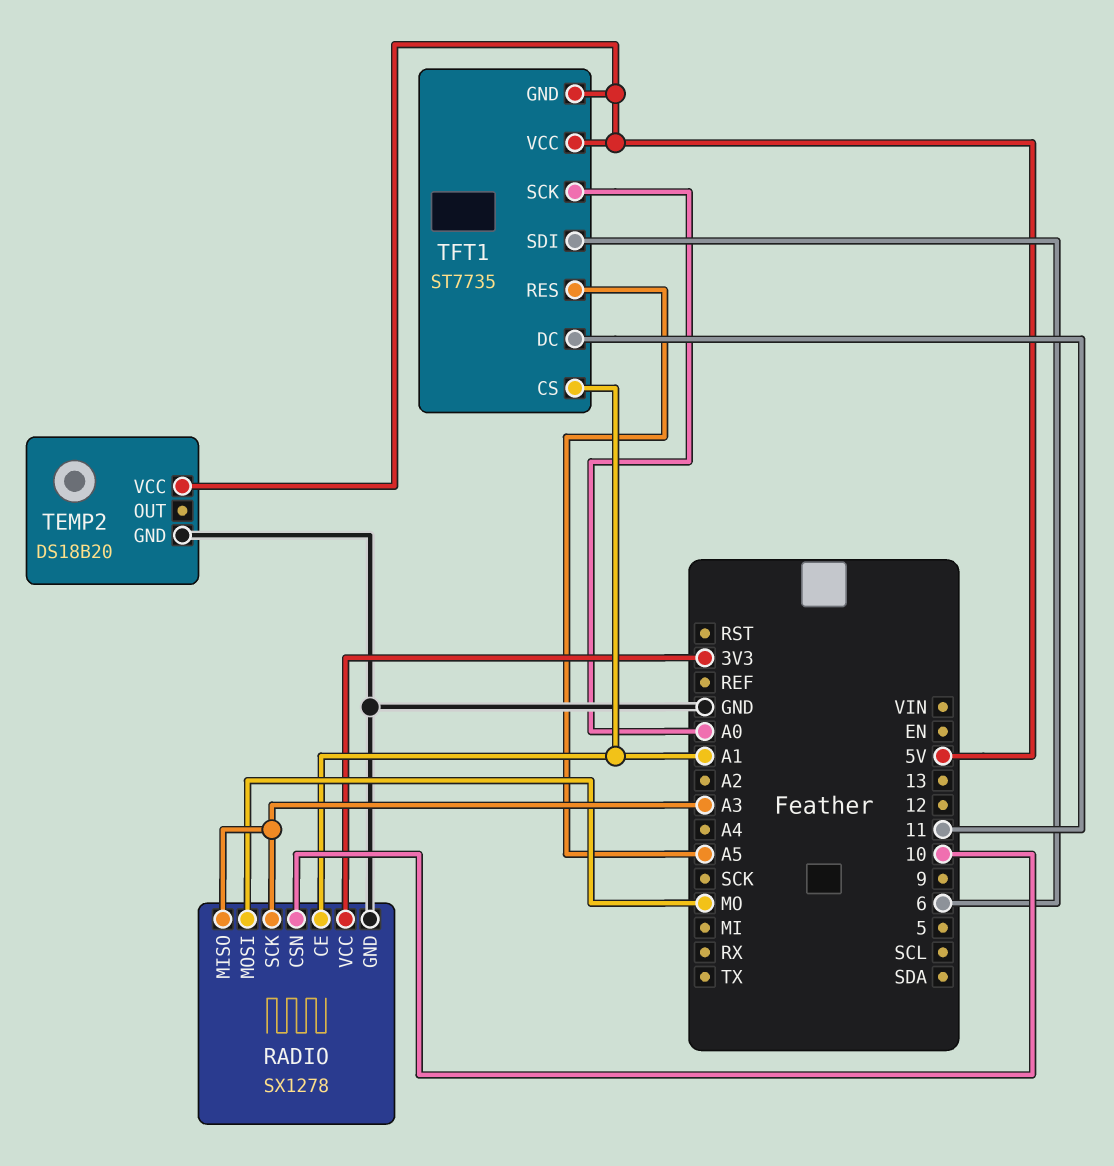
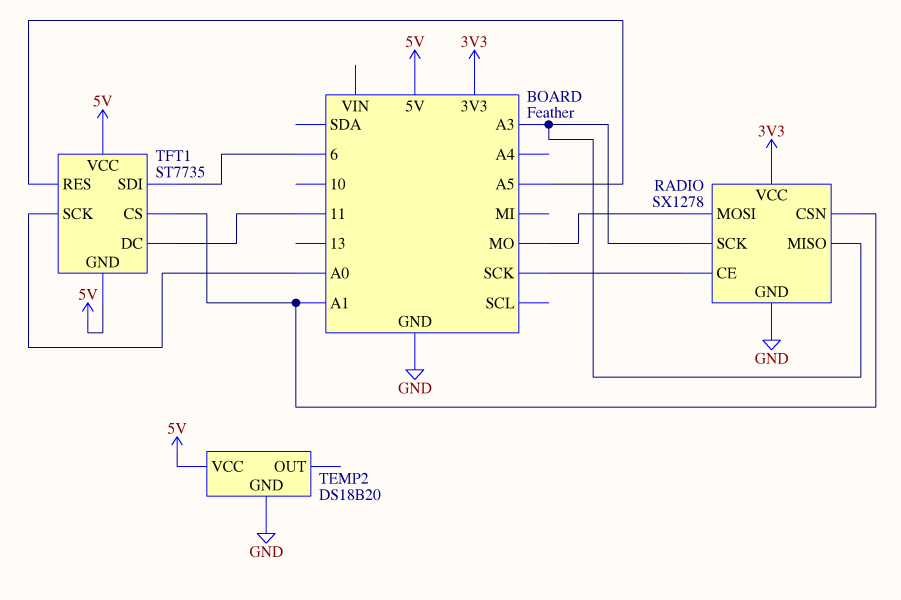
RADIO pin CE: A1 -> SCK
RADIO pin CSN: 10 -> A1

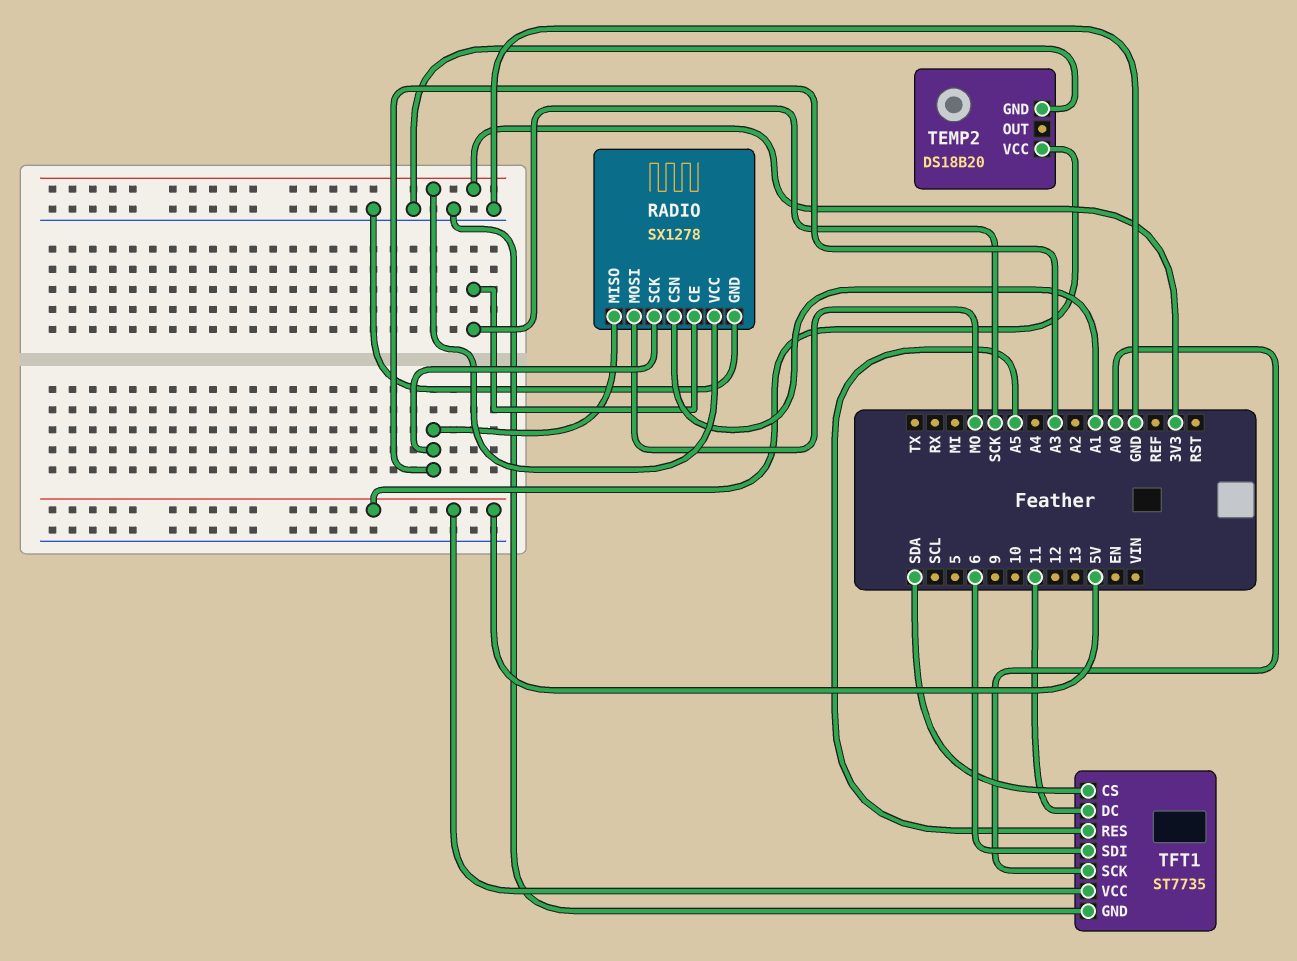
TFT1 pin CS: A1 -> SDA
TFT1 pin GND: 5V -> GND

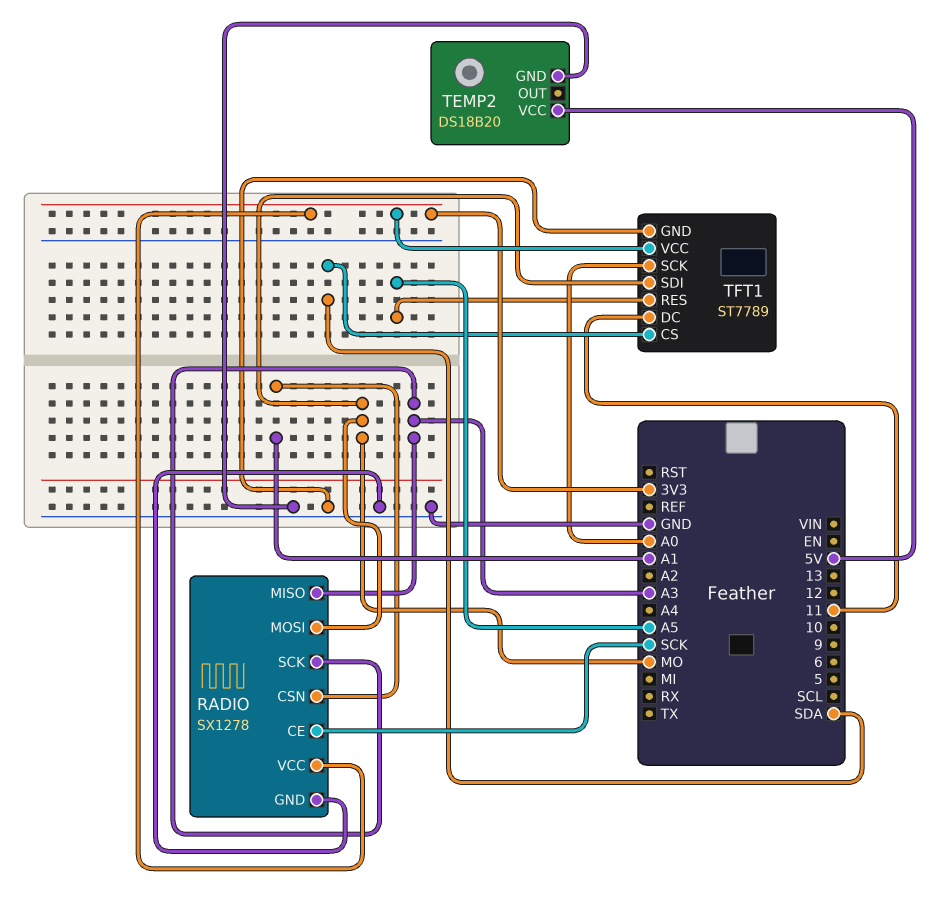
TFT1: ST7735 -> ST7789
TFT1 pin SDI: 6 -> MO
TFT1 pin VCC: 5V -> 3V3

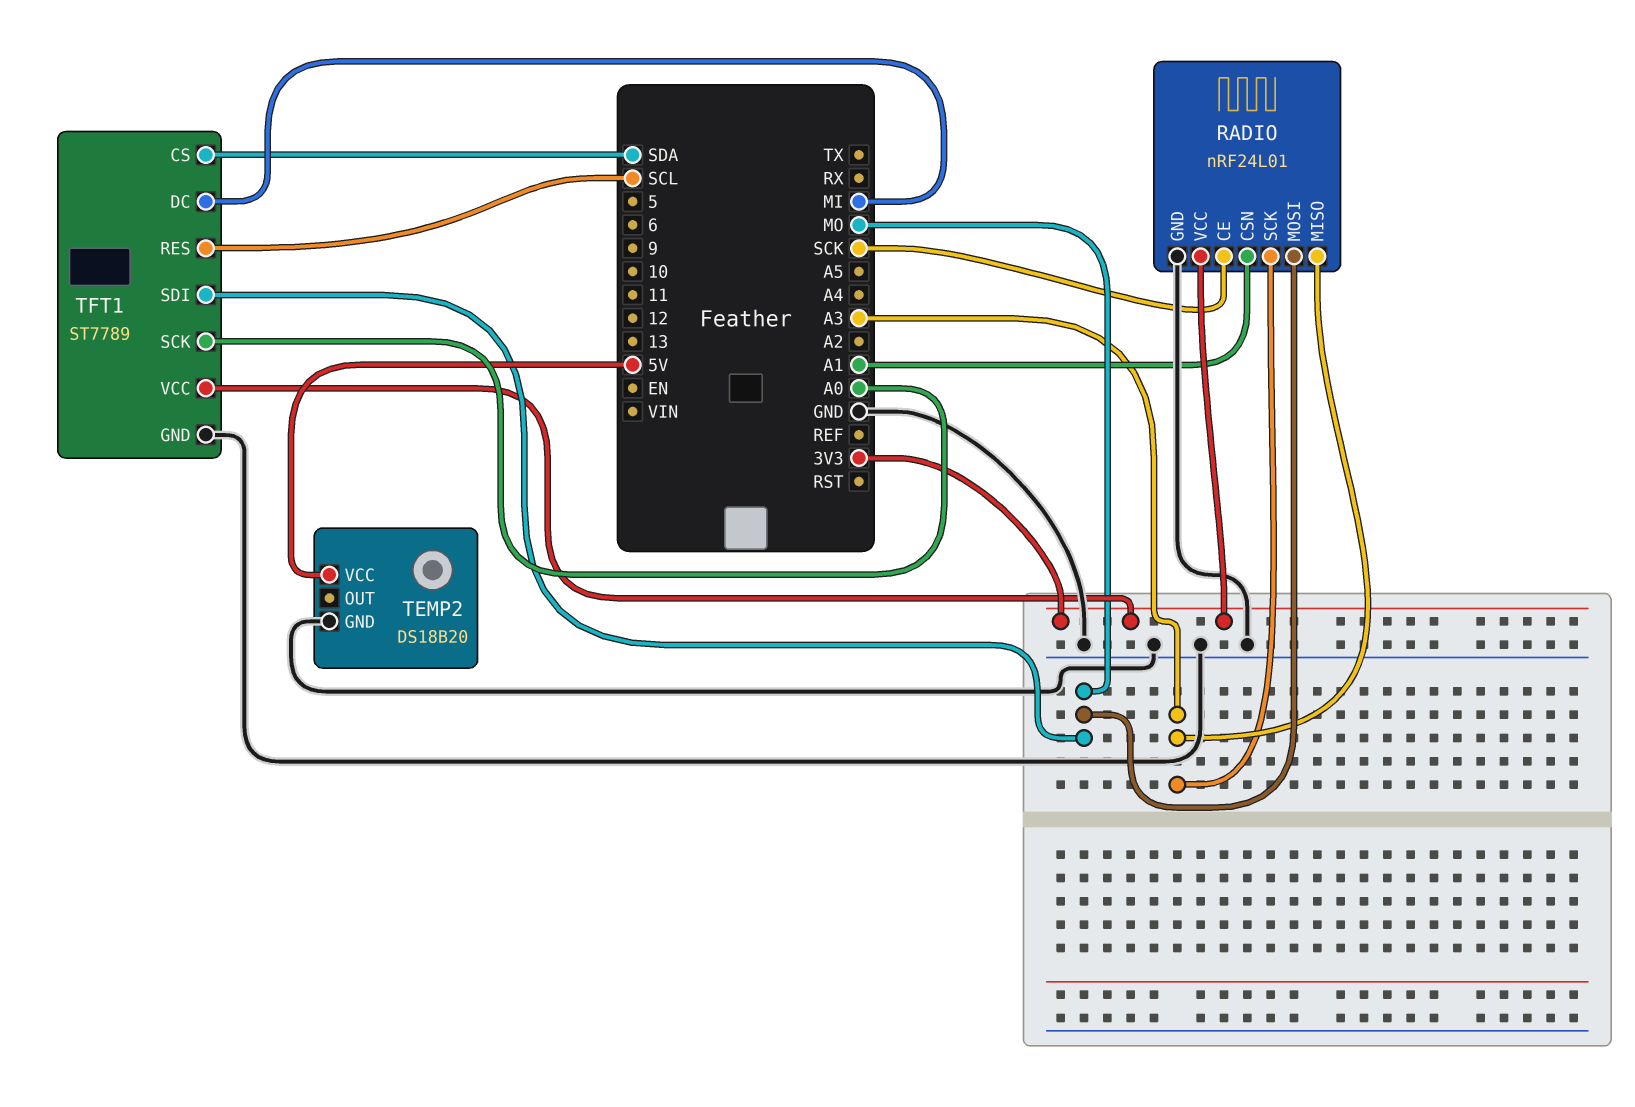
RADIO: SX1278 -> nRF24L01
TFT1 pin DC: 11 -> MI
TFT1 pin RES: A5 -> SCL

